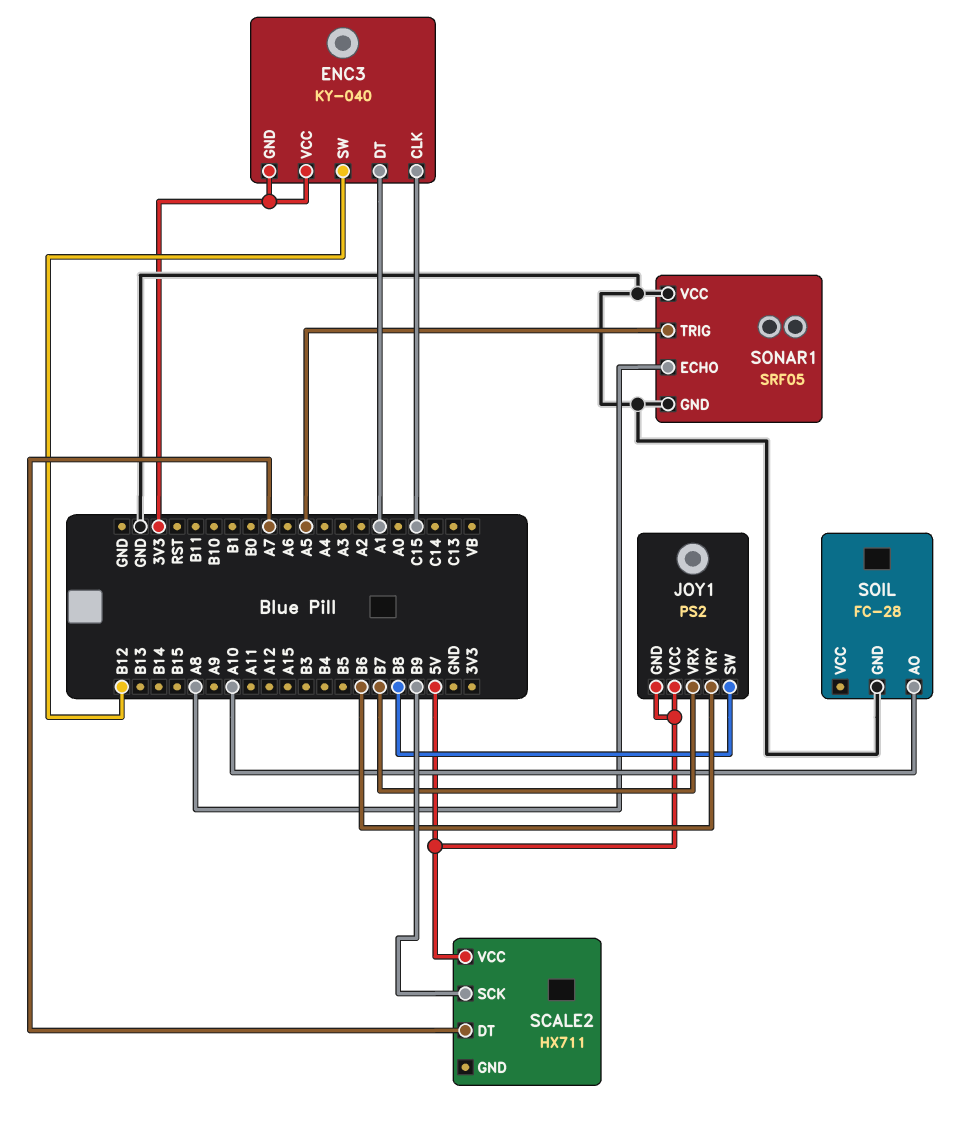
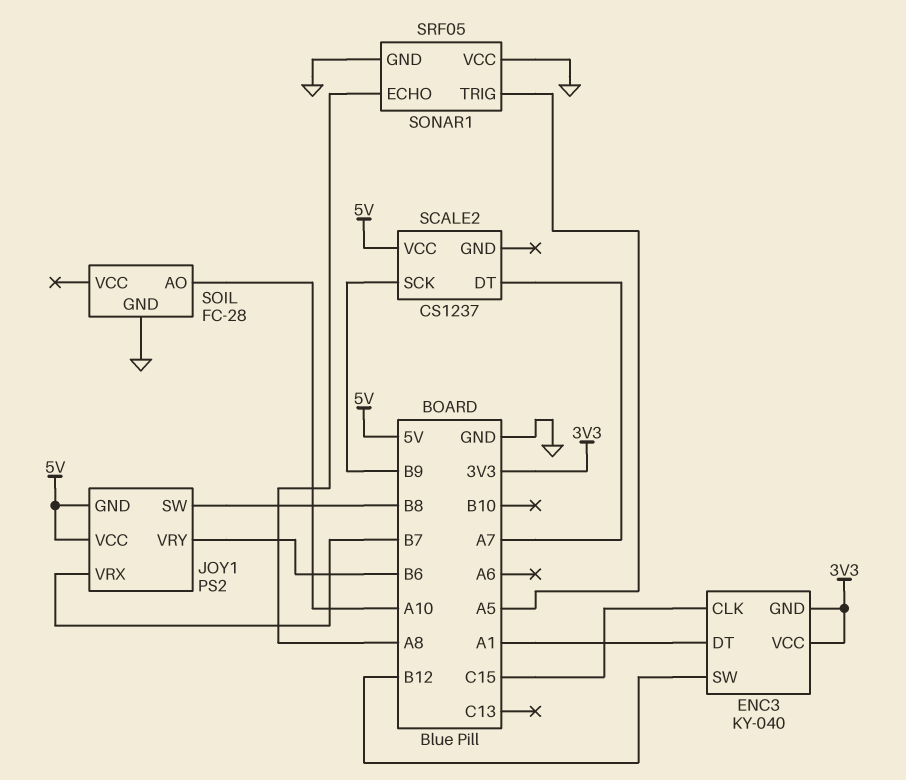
SCALE2: HX711 -> CS1237

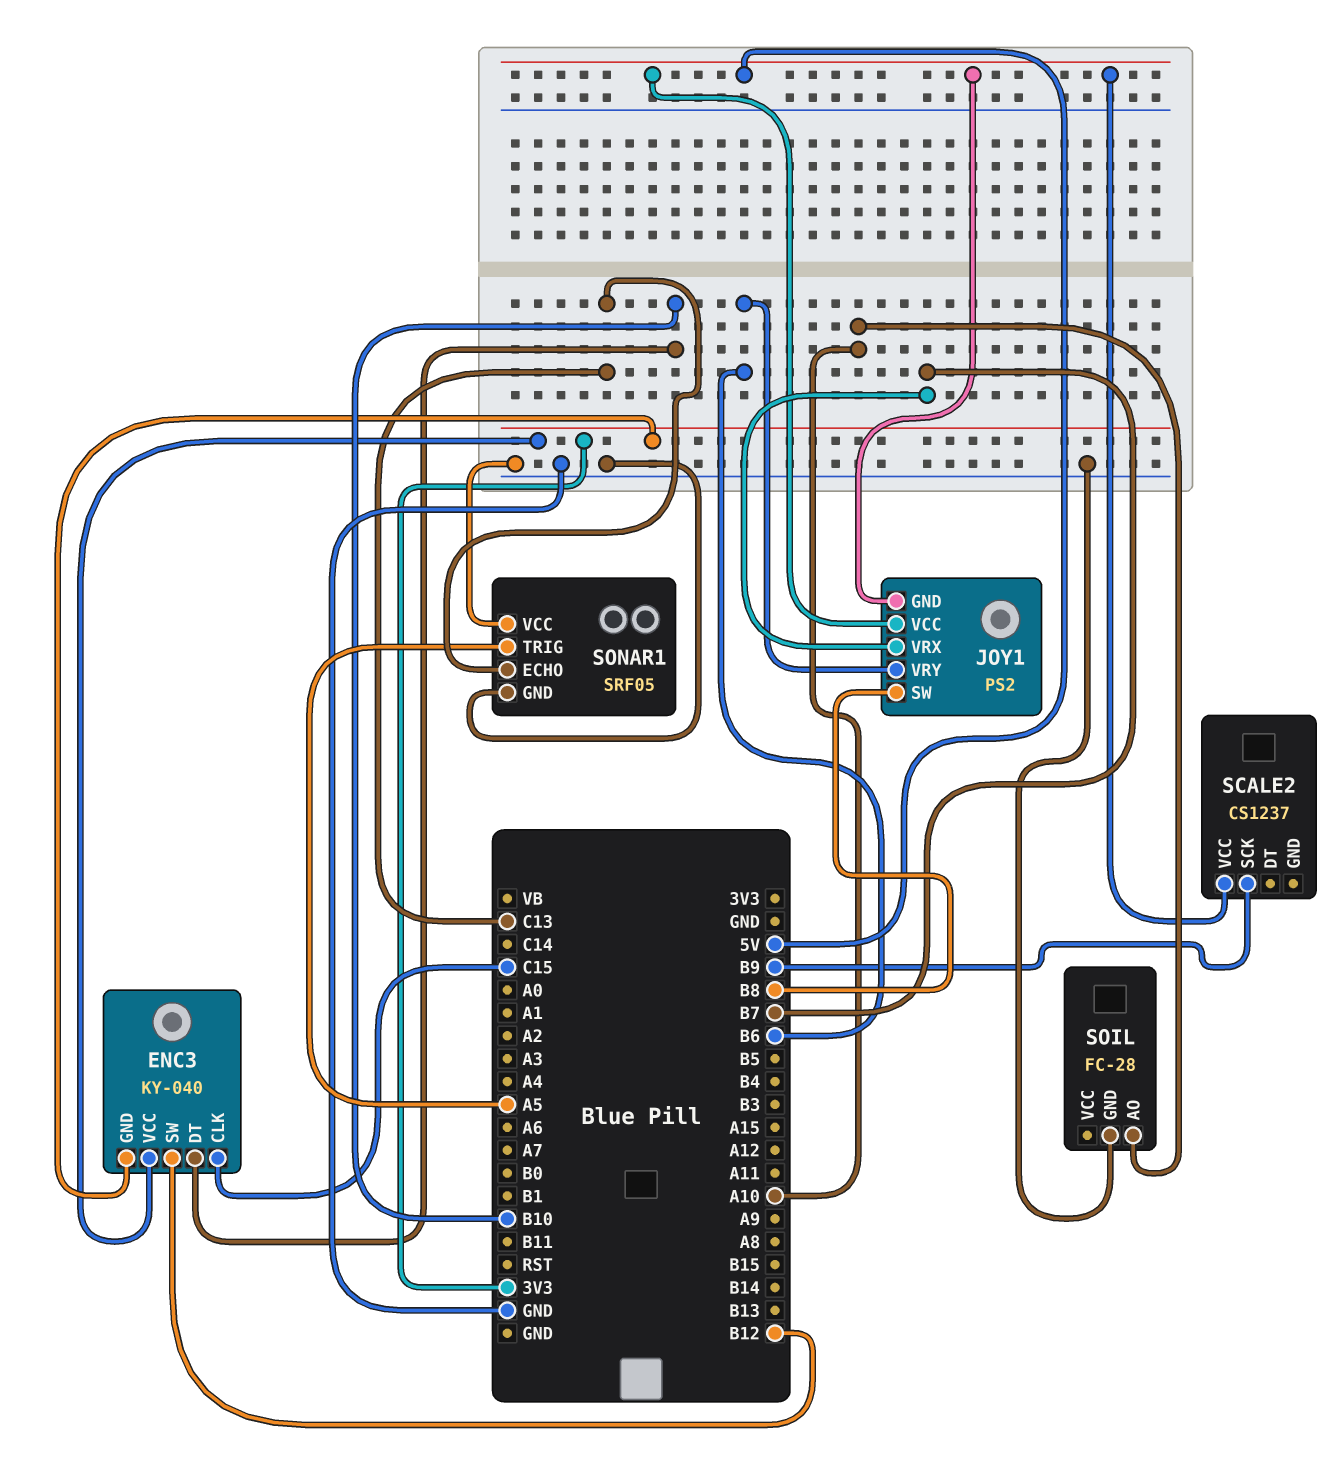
ENC3 pin DT: A1 -> B10
SCALE2 pin DT: A7 -> none
SONAR1 pin ECHO: A8 -> C13

